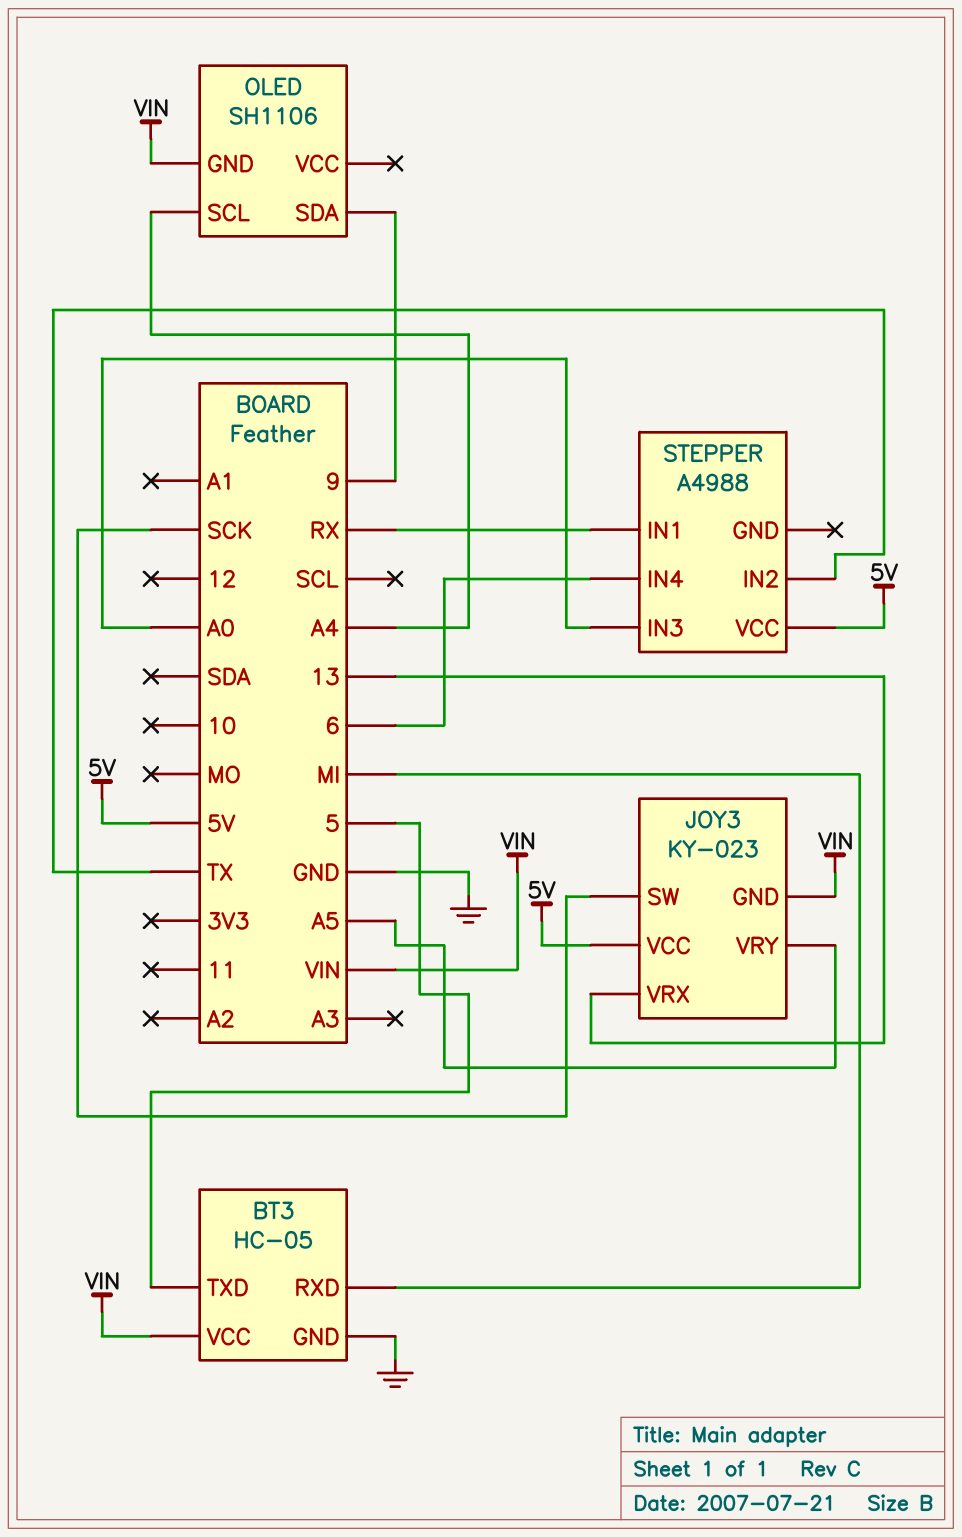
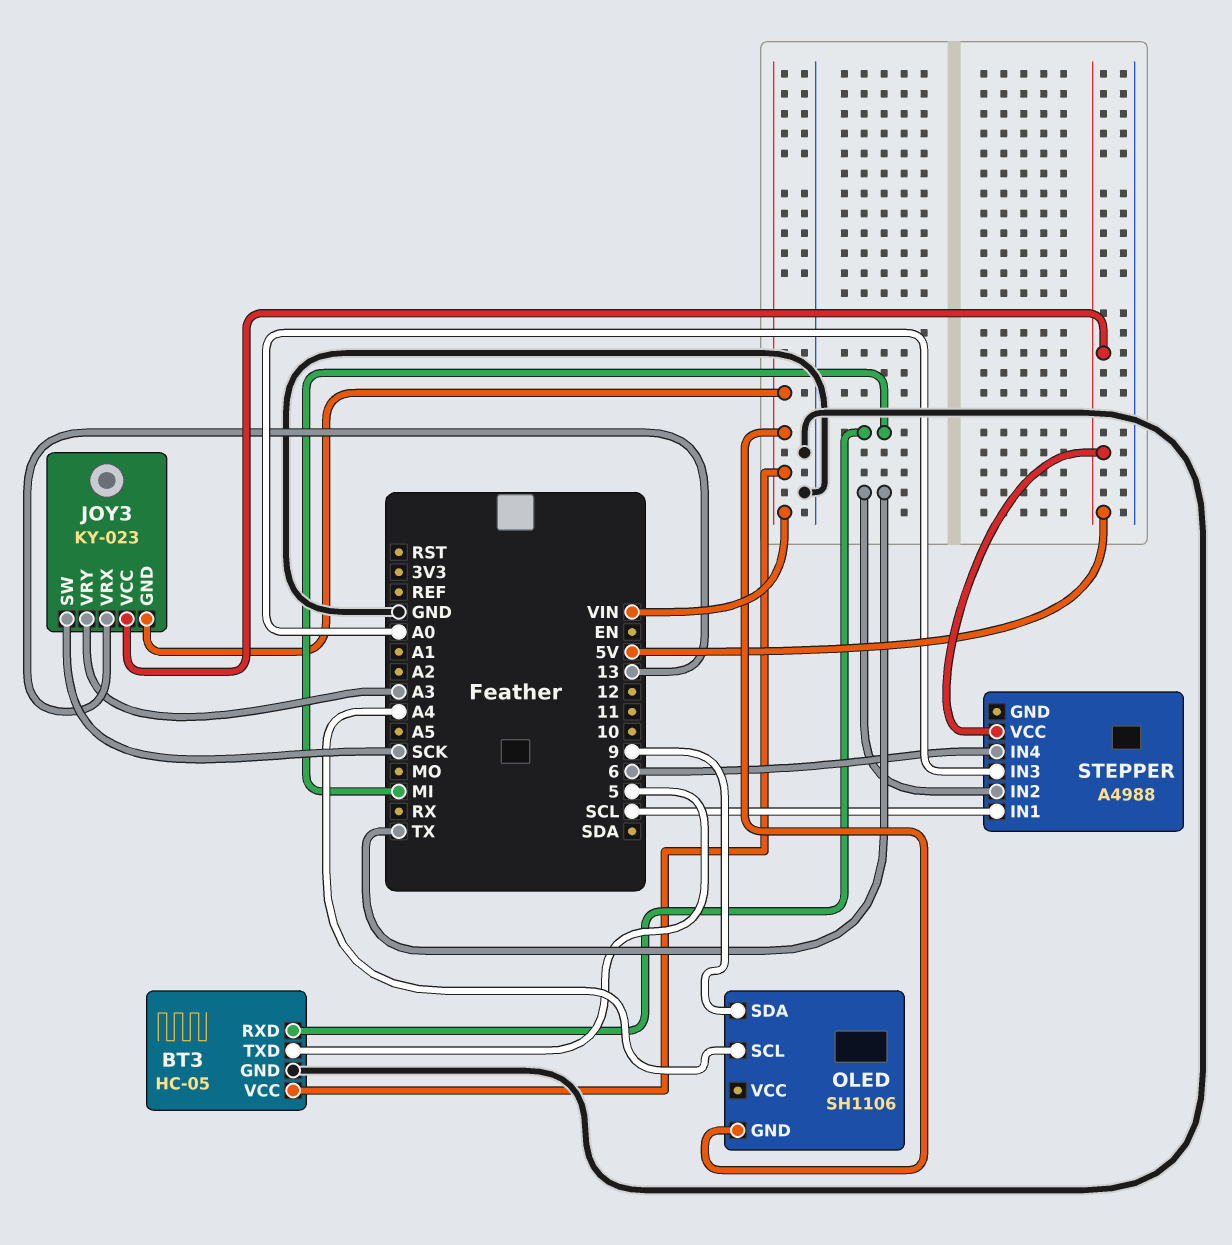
JOY3 pin VRY: A5 -> A3
STEPPER pin IN1: RX -> SCL

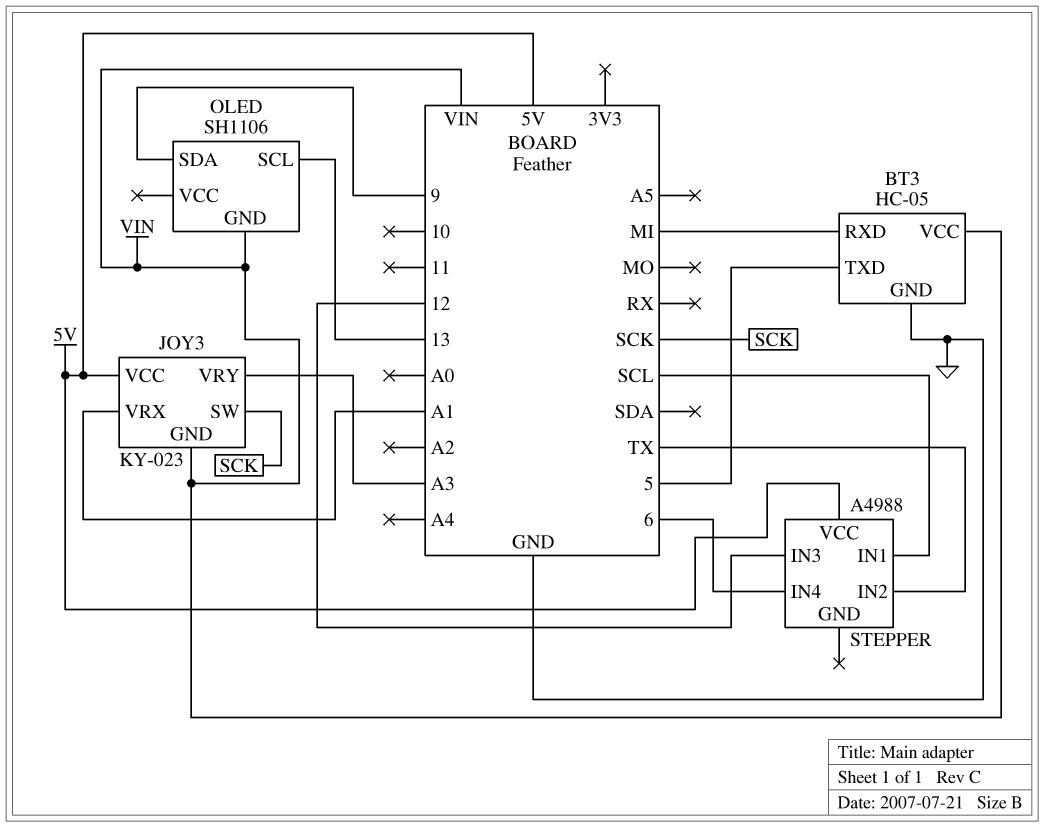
JOY3 pin VRX: 13 -> A1
OLED pin SCL: A4 -> 13
STEPPER pin IN3: A0 -> 12

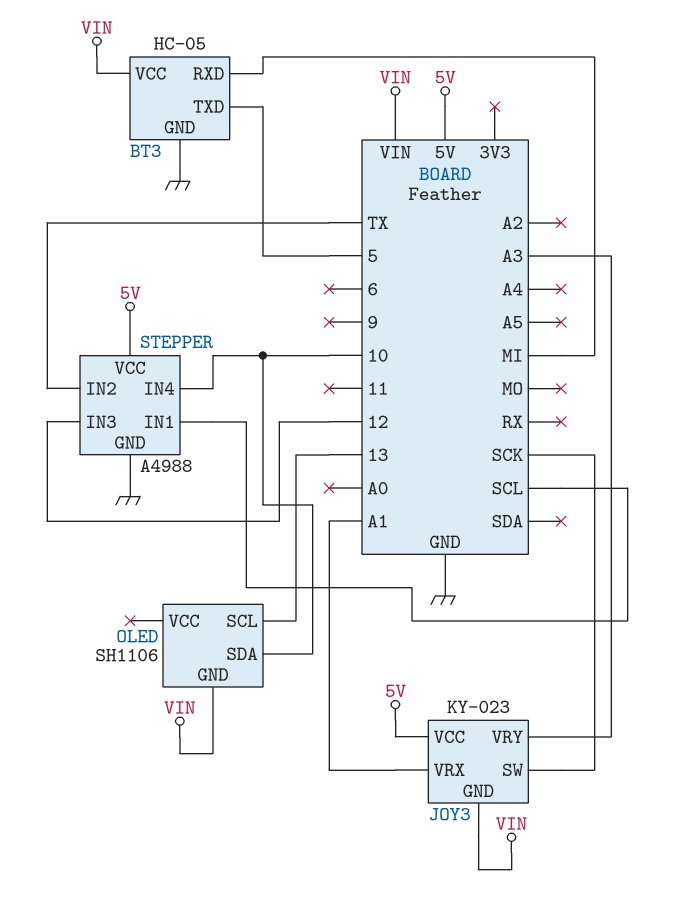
OLED pin SDA: 9 -> 10
STEPPER pin GND: none -> GND
STEPPER pin IN4: 6 -> 10

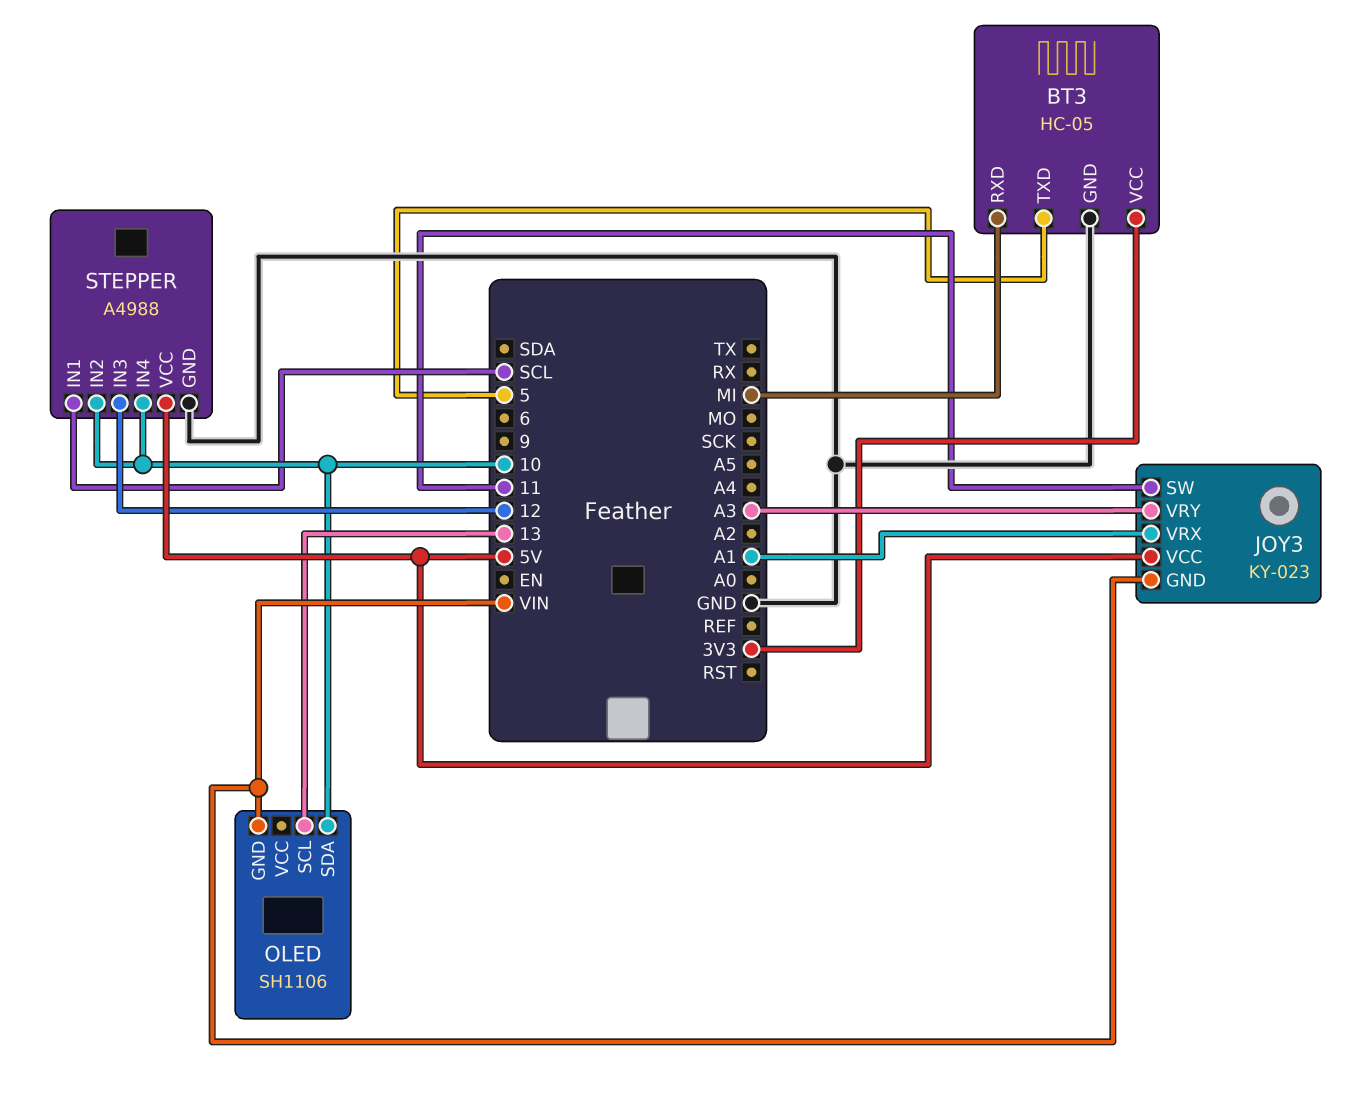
BT3 pin VCC: VIN -> 3V3
JOY3 pin SW: SCK -> 11
STEPPER pin IN2: TX -> 10

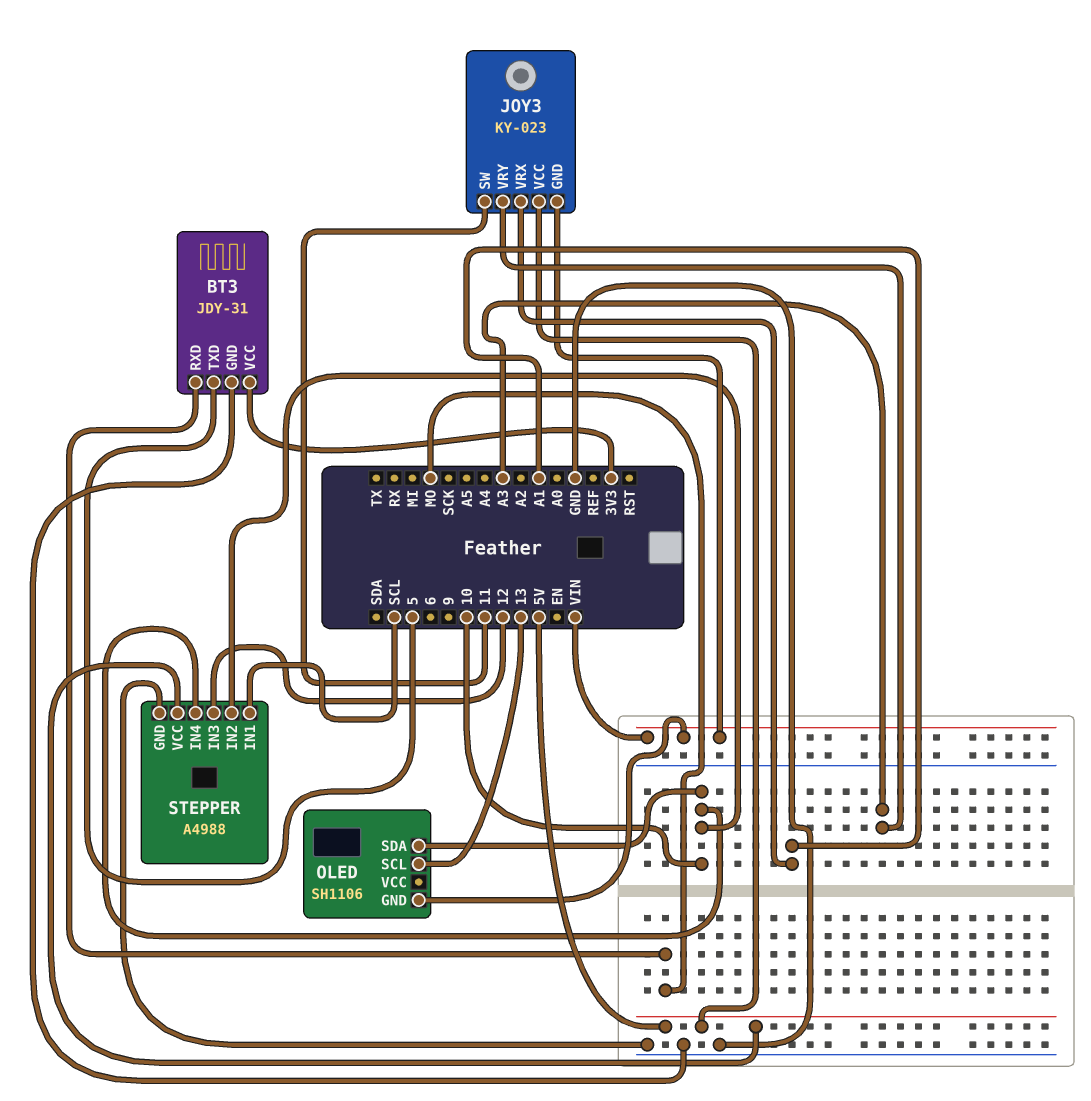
BT3: HC-05 -> JDY-31
BT3 pin RXD: MI -> MO

